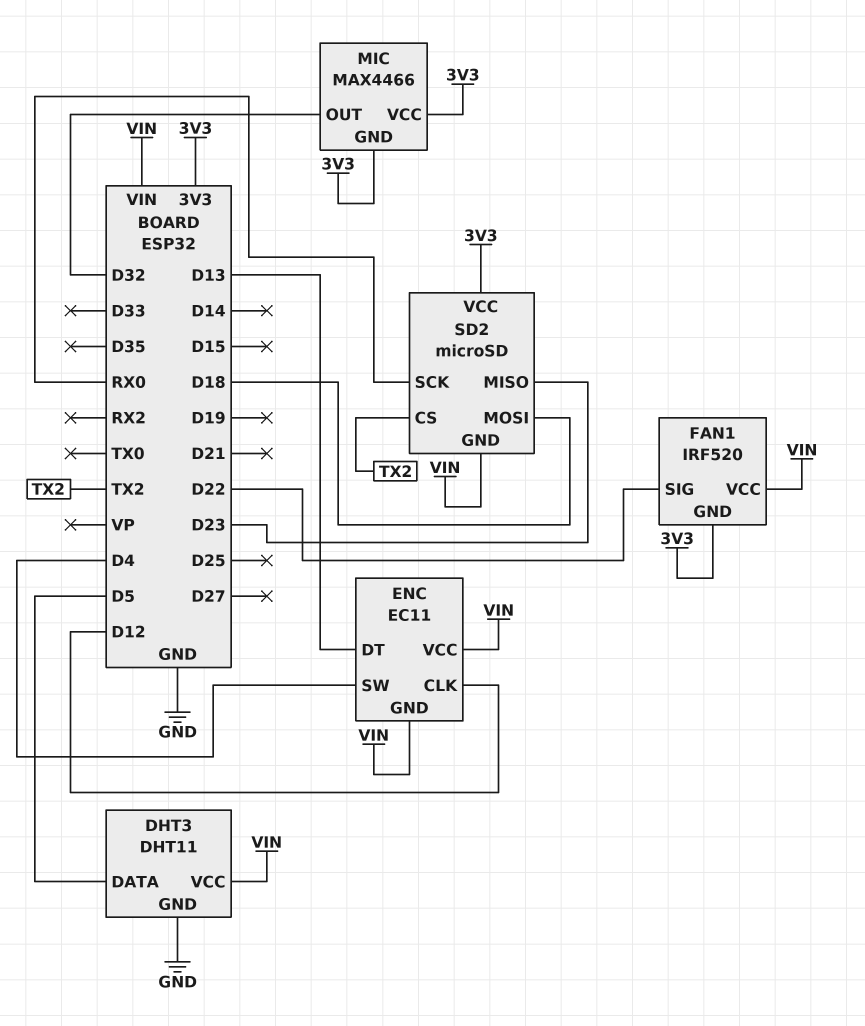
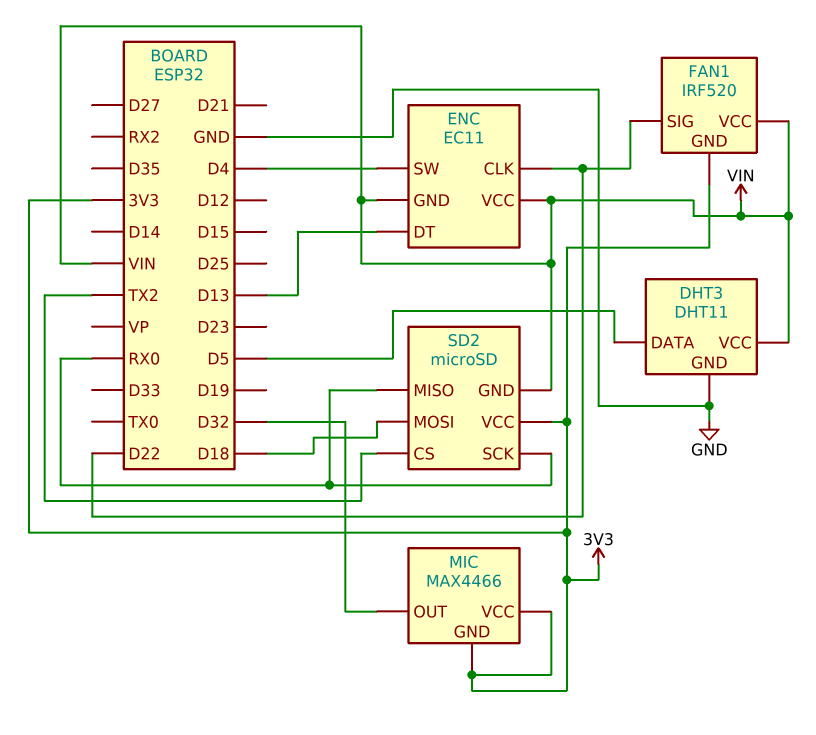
ENC pin CLK: D12 -> D22
SD2 pin MISO: D23 -> RX0

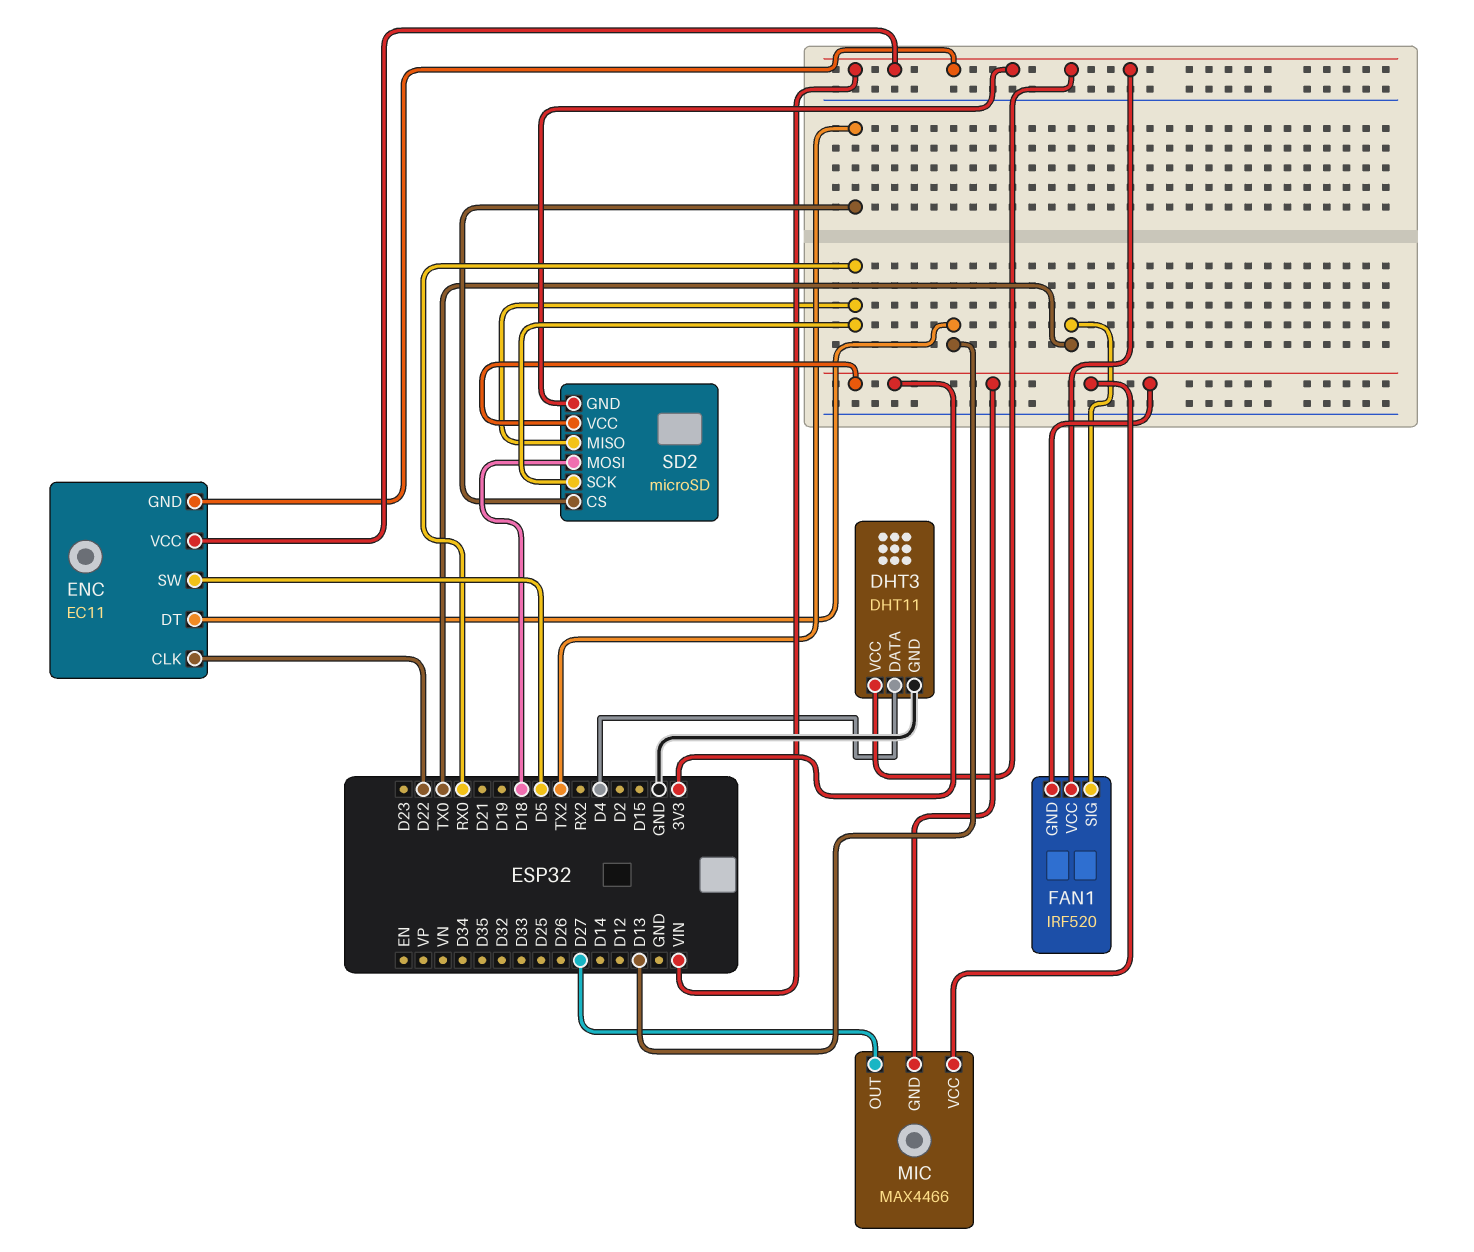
DHT3 pin DATA: D5 -> D4
ENC pin SW: D4 -> D5
FAN1 pin SIG: D22 -> TX0
MIC pin OUT: D32 -> D27

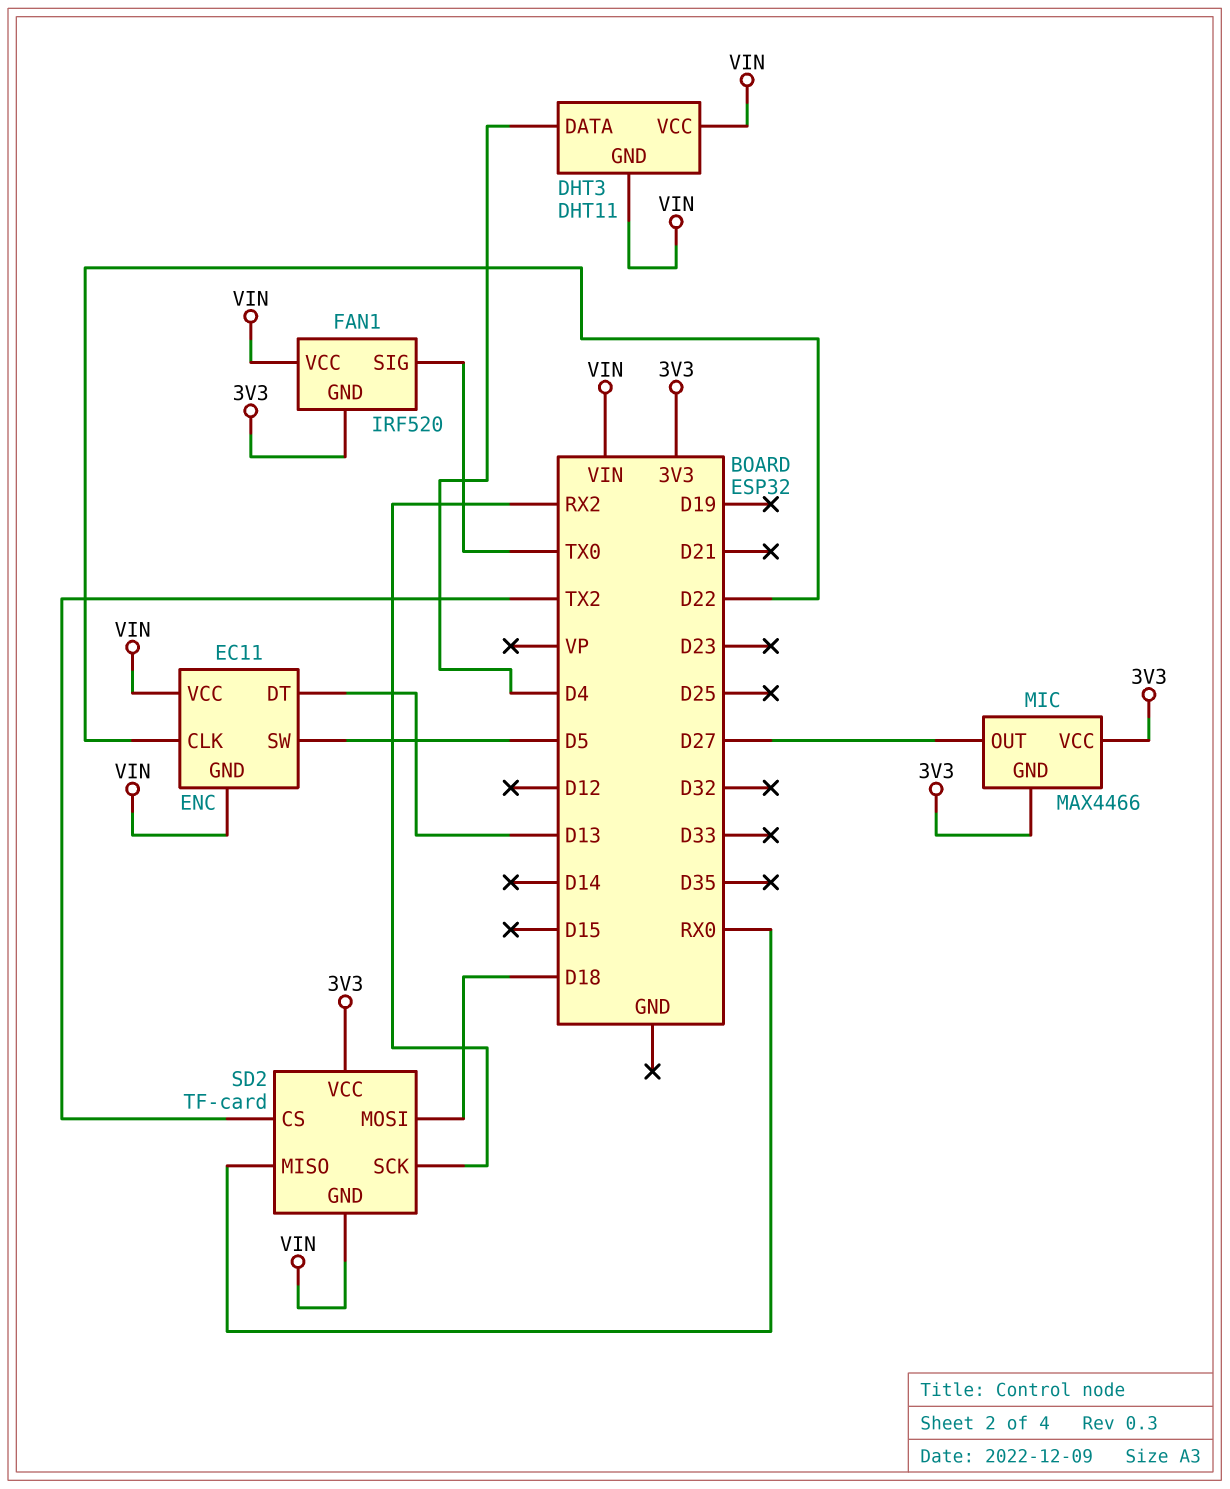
DHT3 pin GND: GND -> VIN
SD2: microSD -> TF-card
SD2 pin SCK: RX0 -> RX2

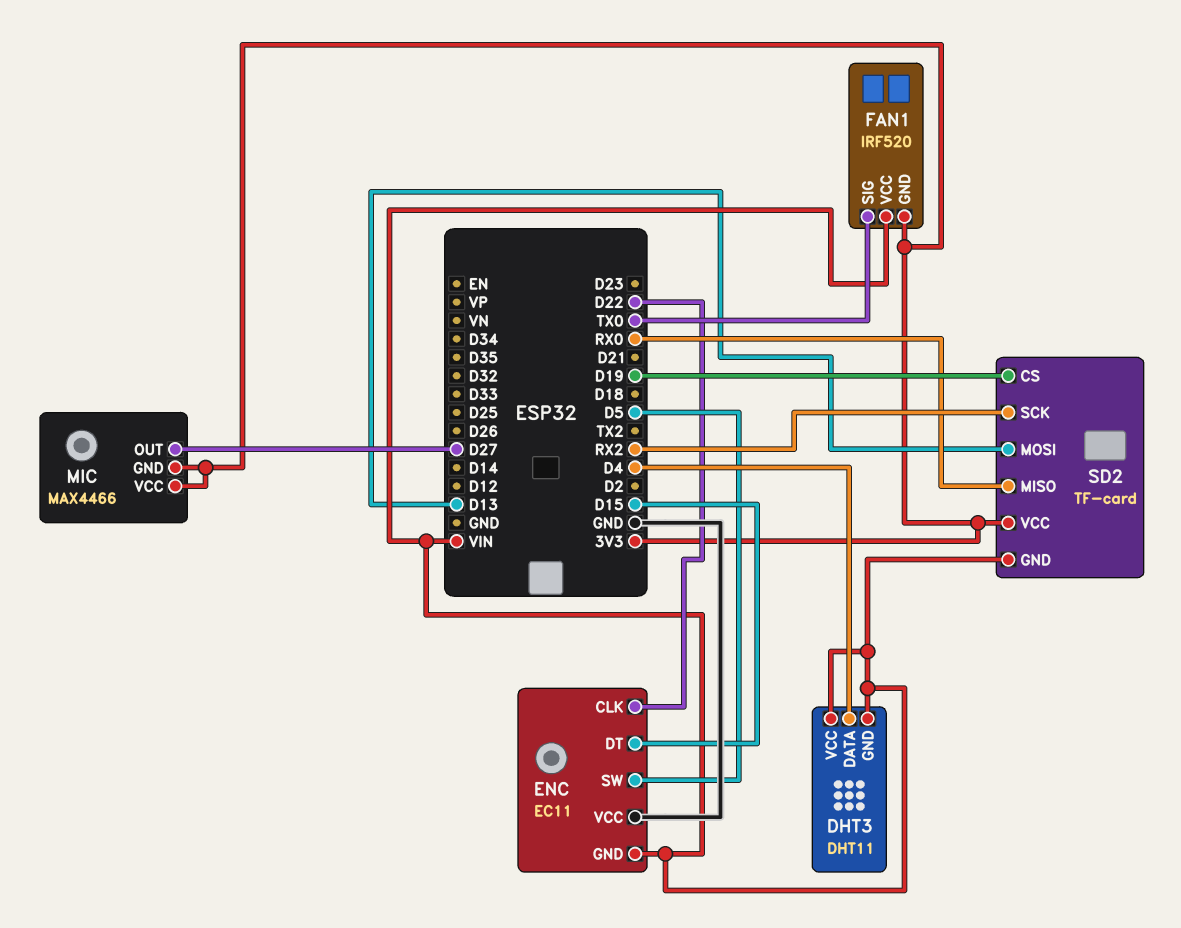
ENC pin DT: D13 -> D15
ENC pin VCC: VIN -> GND
SD2 pin CS: TX2 -> D19
SD2 pin MOSI: D18 -> D13

